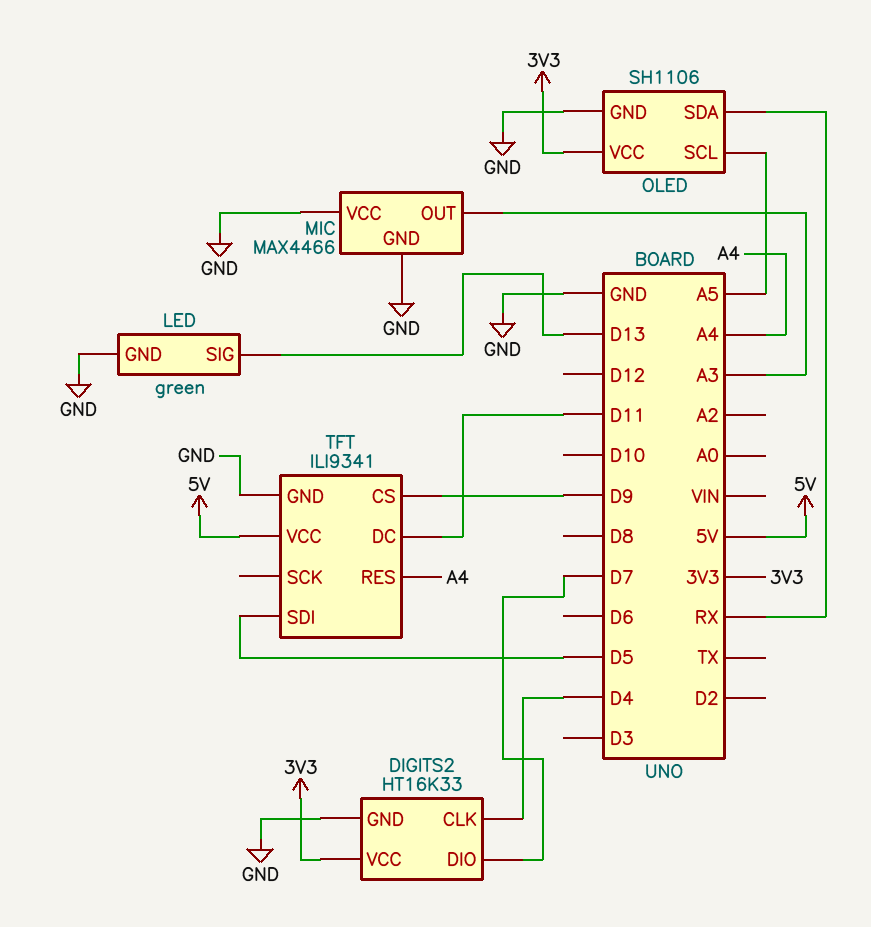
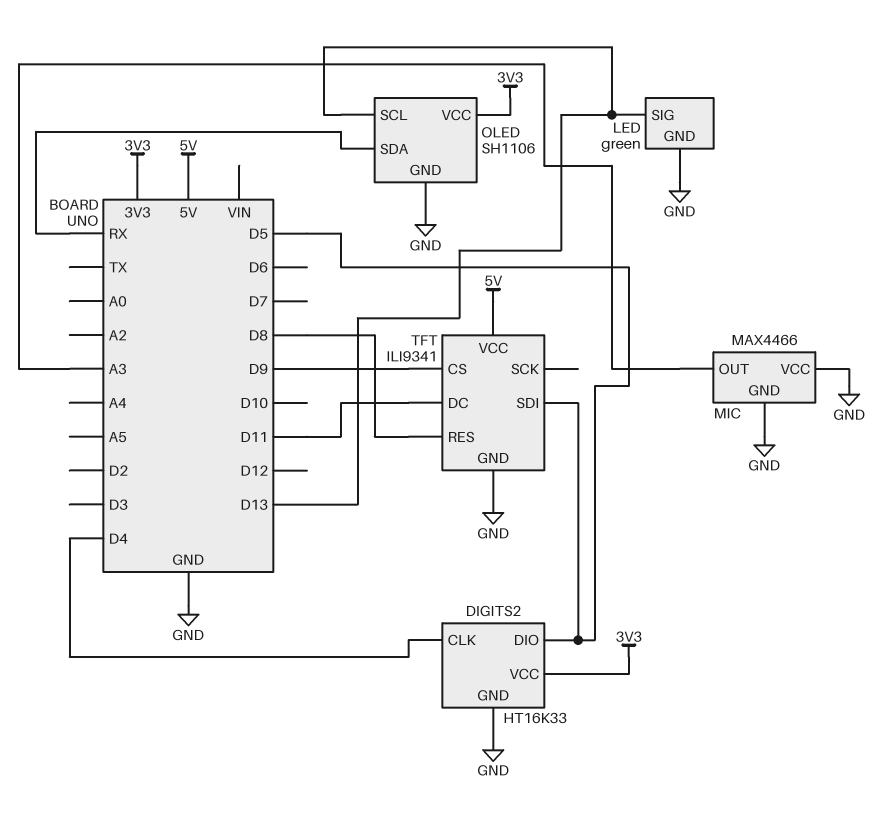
DIGITS2 pin DIO: D7 -> D5
OLED pin SCL: A5 -> D13
TFT pin RES: A4 -> D8

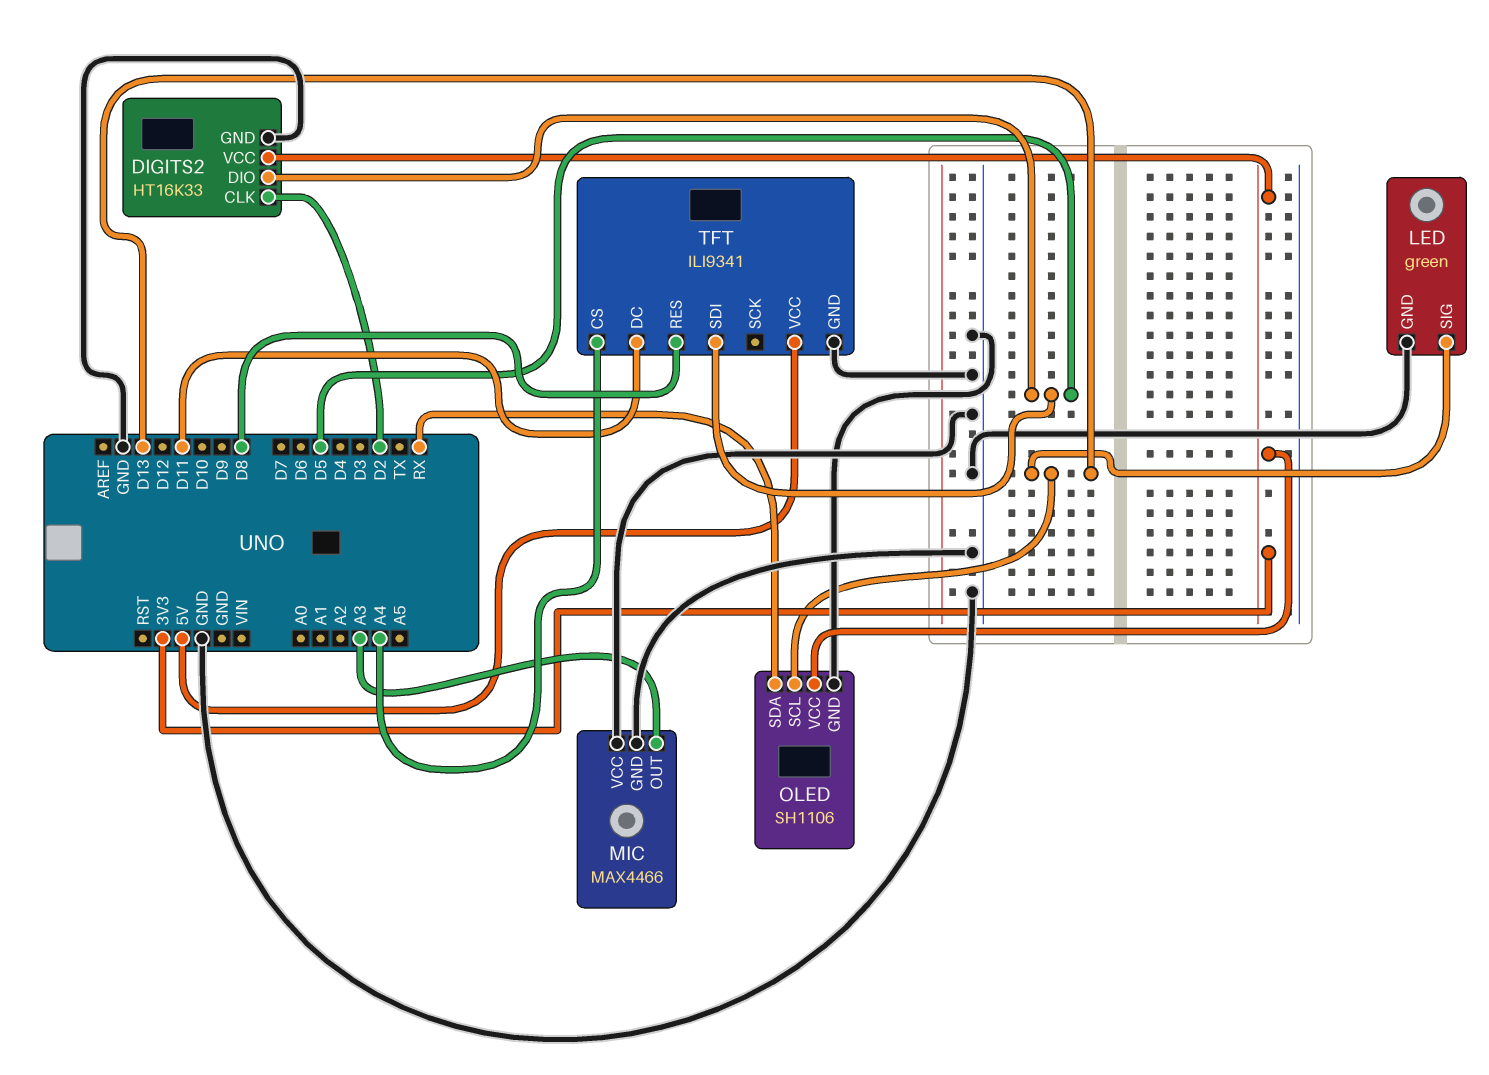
DIGITS2 pin CLK: D4 -> D2
TFT pin CS: D9 -> A4

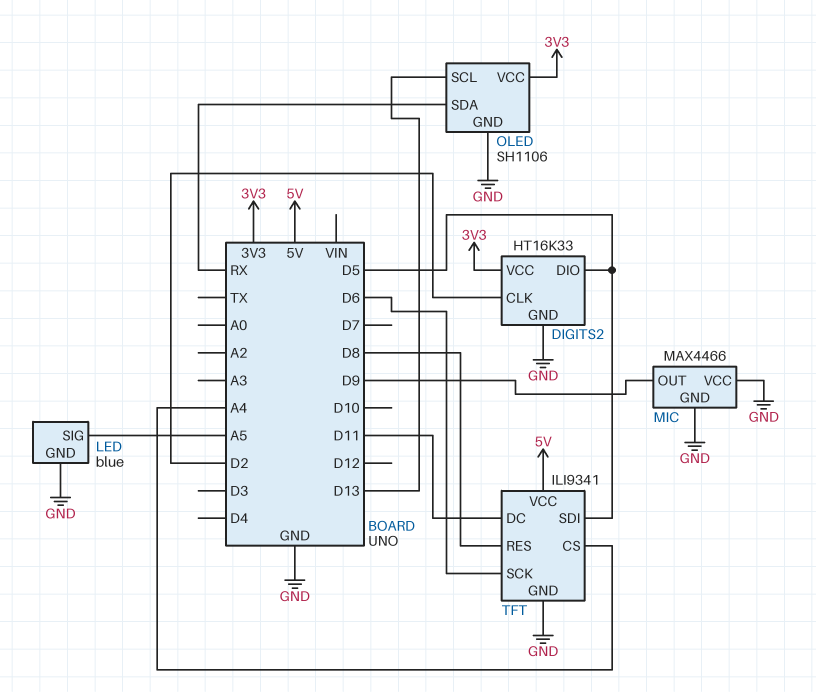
LED: green -> blue
LED pin SIG: D13 -> A5
MIC pin OUT: A3 -> D9
TFT pin SCK: none -> D6

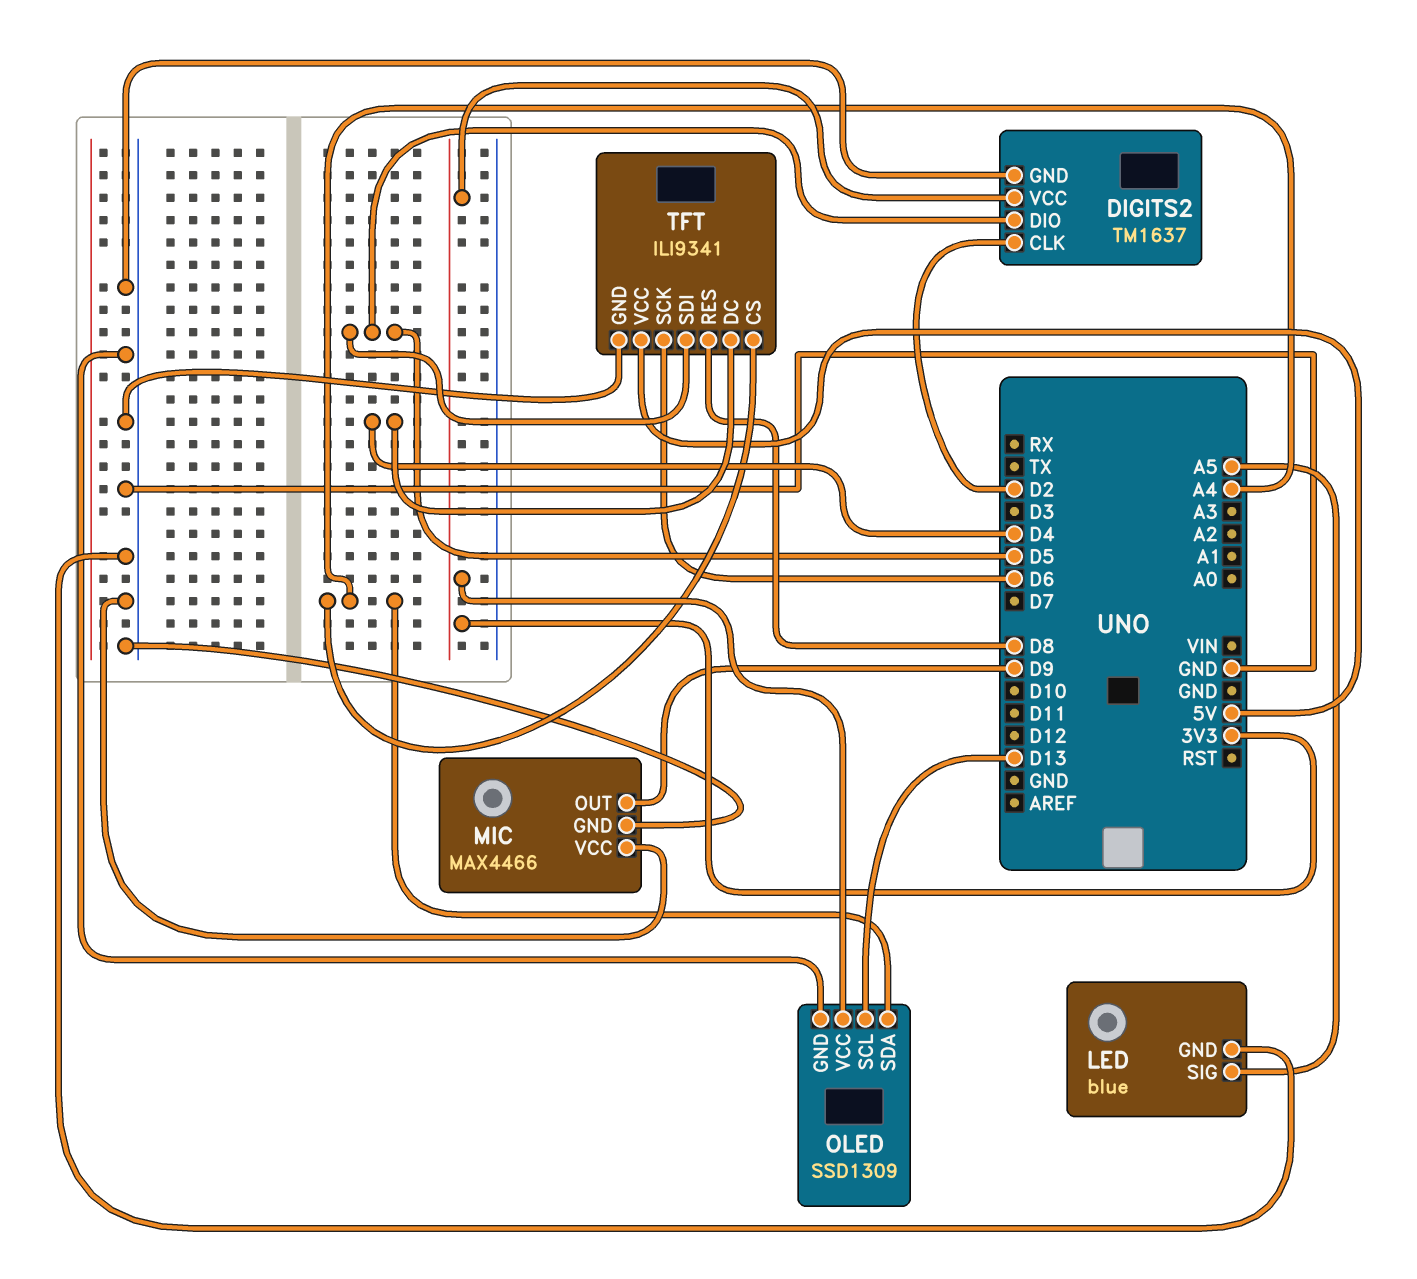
DIGITS2: HT16K33 -> TM1637
OLED: SH1106 -> SSD1309
OLED pin SDA: RX -> A4
TFT pin DC: D11 -> D4

